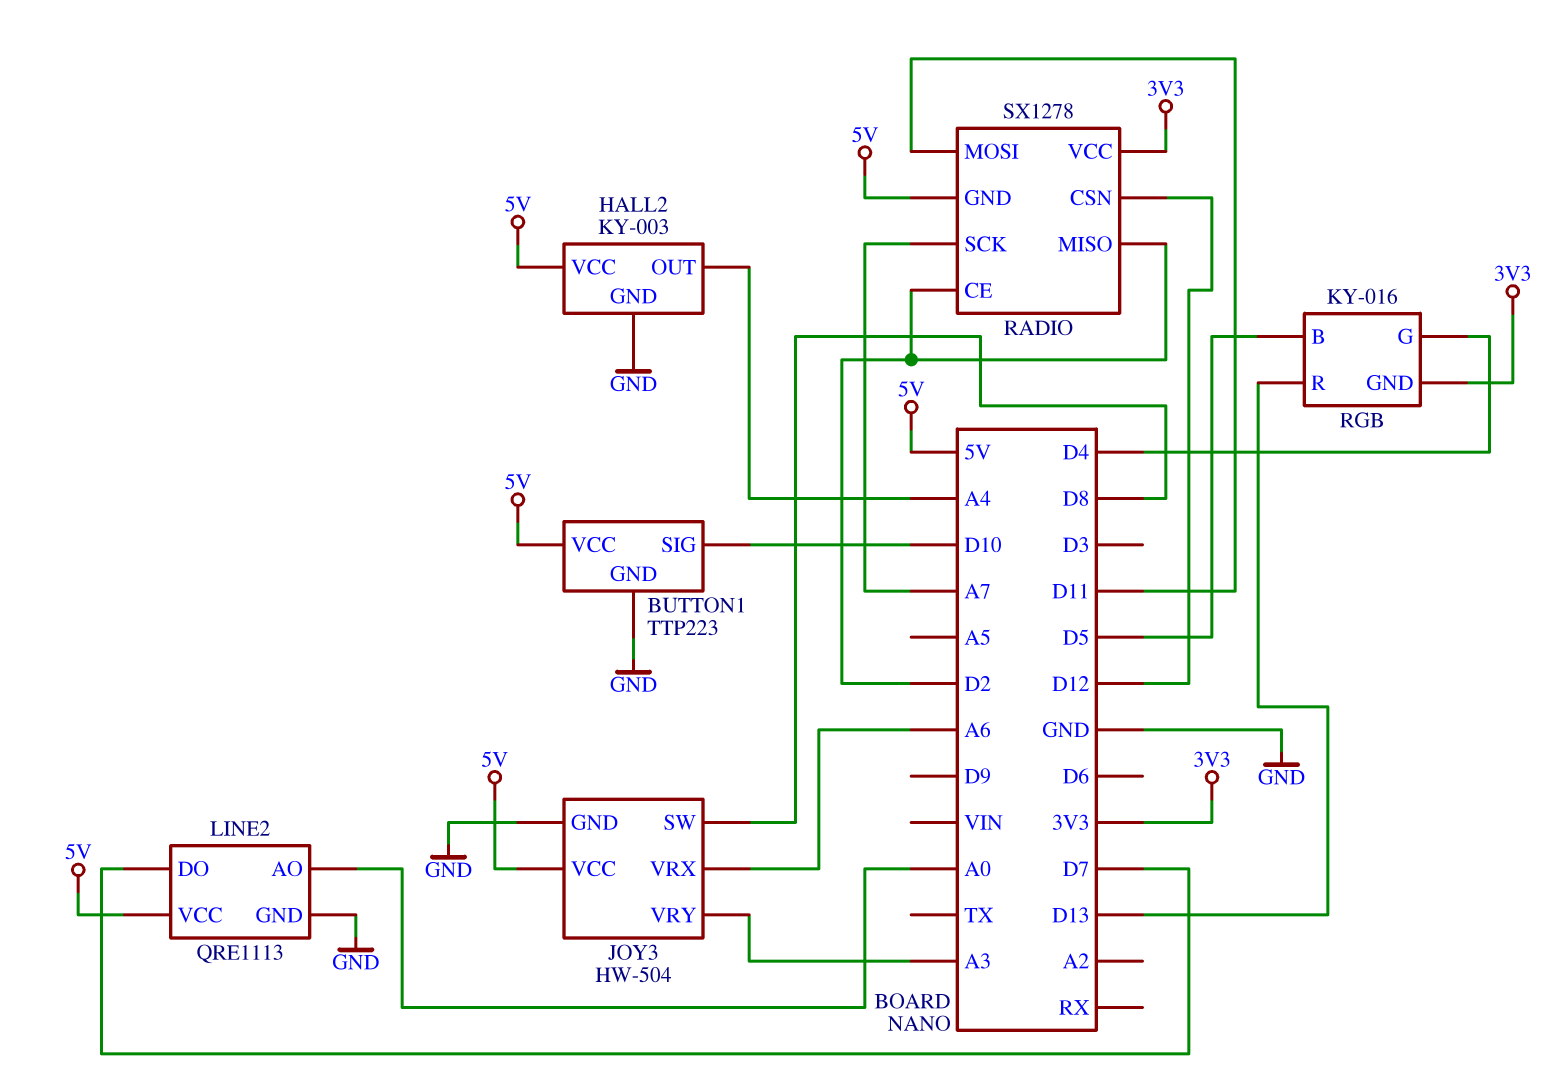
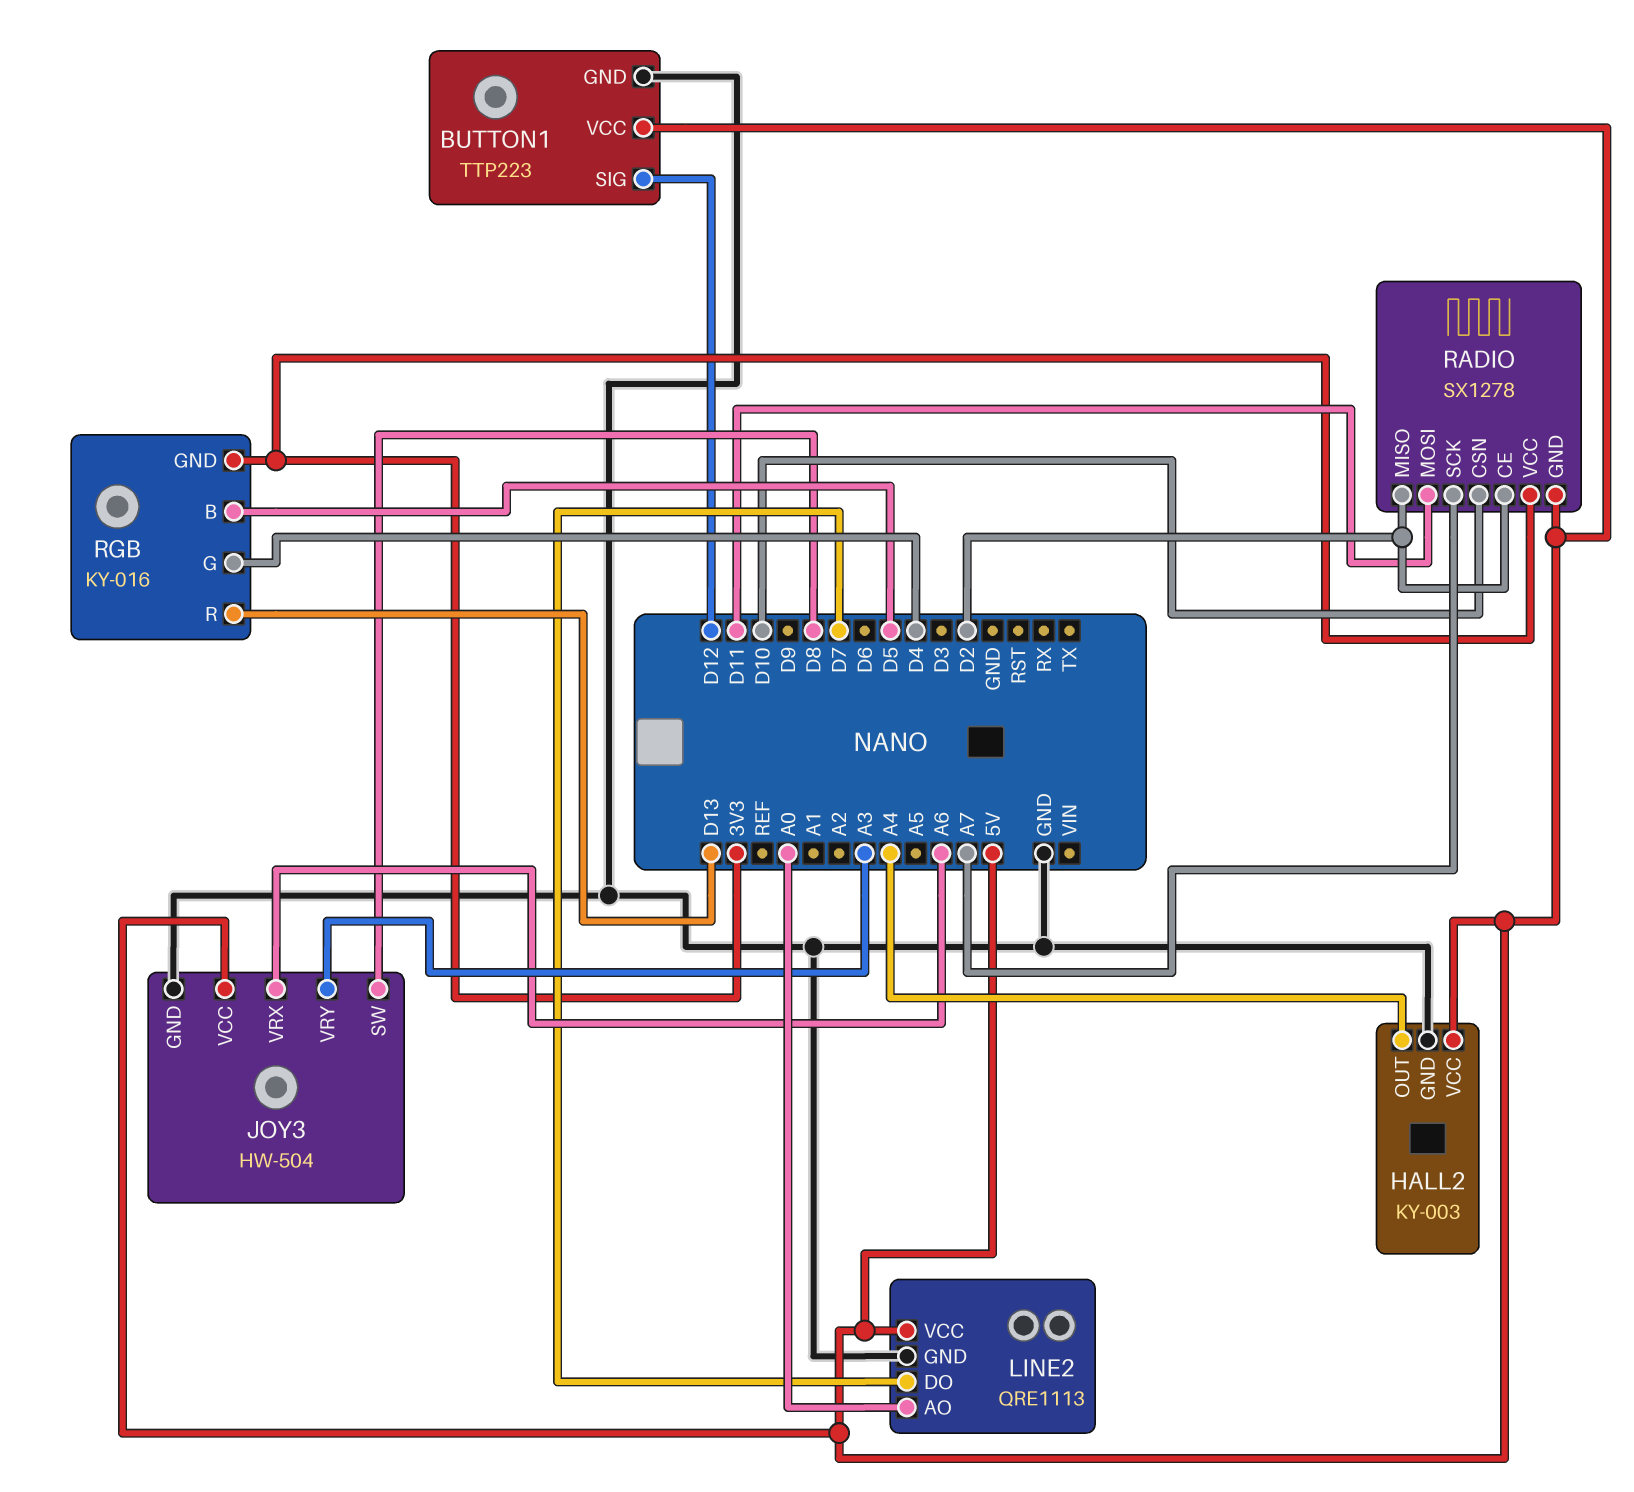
BUTTON1 pin SIG: D10 -> D12
RADIO pin CSN: D12 -> D10

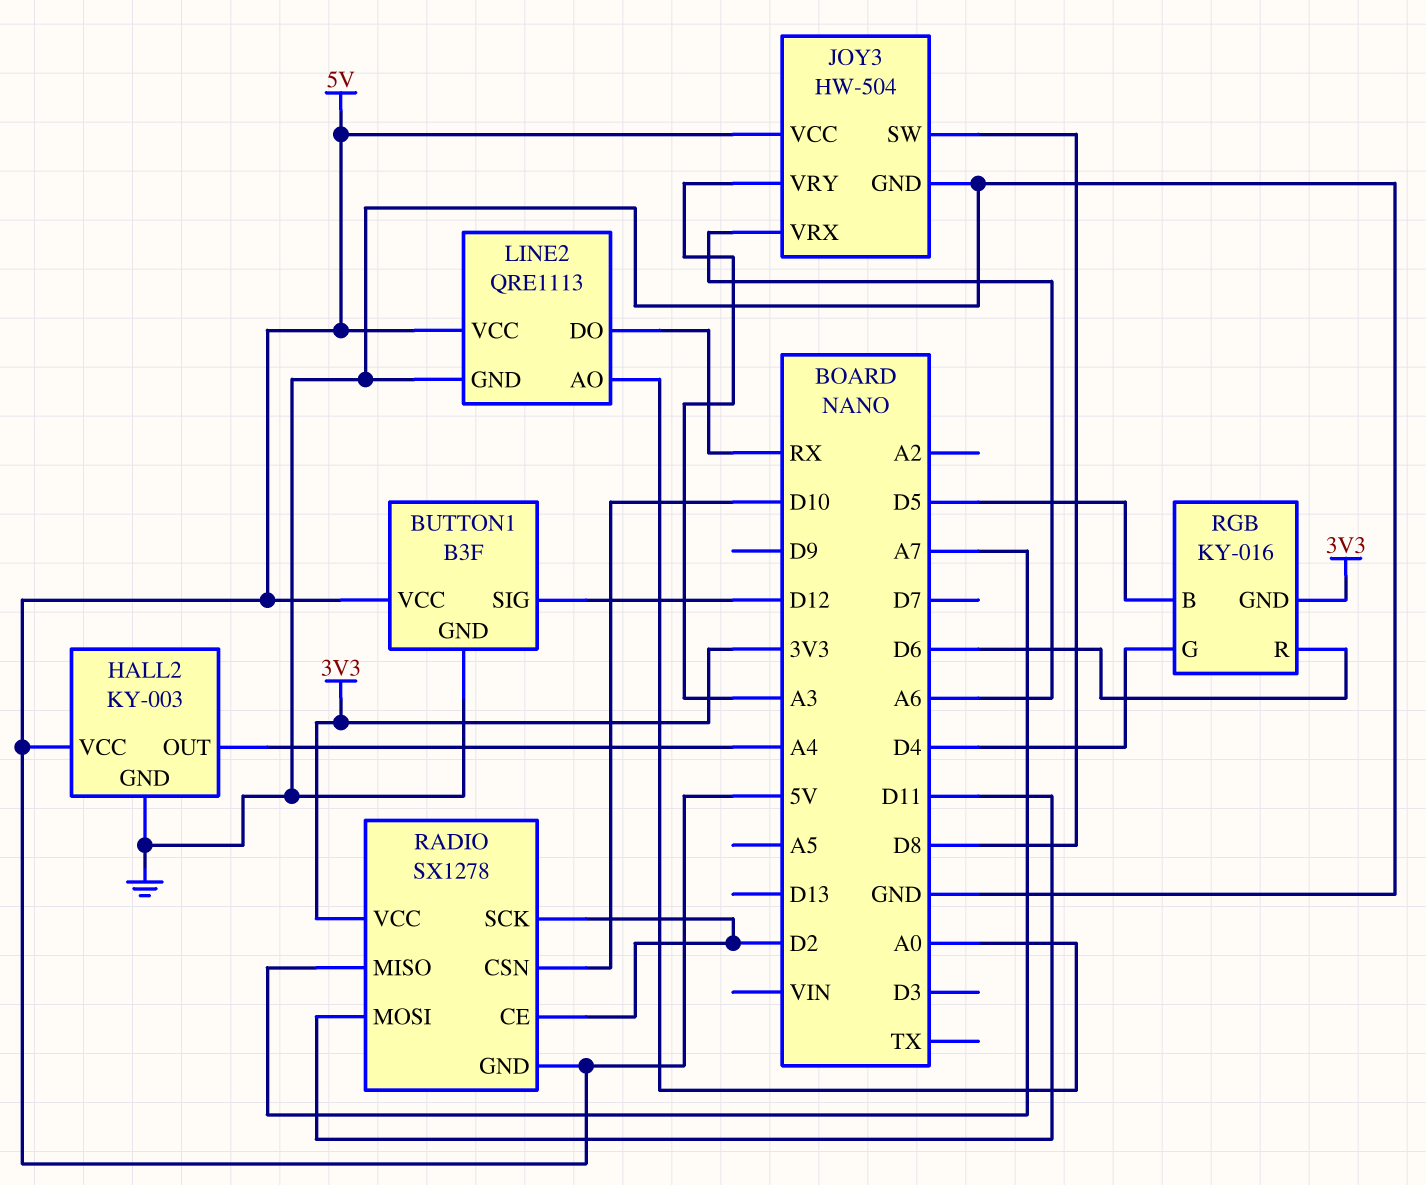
BUTTON1: TTP223 -> B3F
LINE2 pin DO: D7 -> RX
RADIO pin MISO: D2 -> A7
RADIO pin SCK: A7 -> D2
RGB pin R: D13 -> D6

